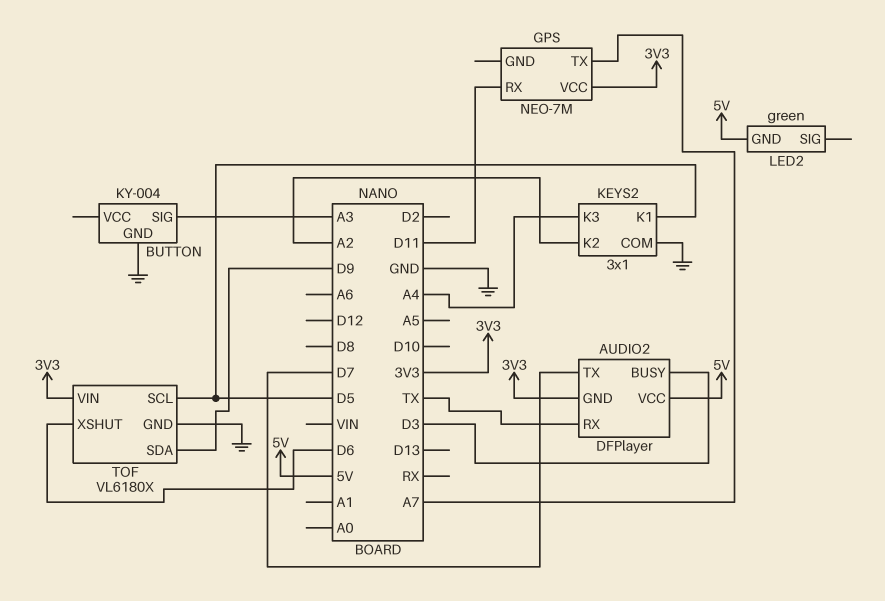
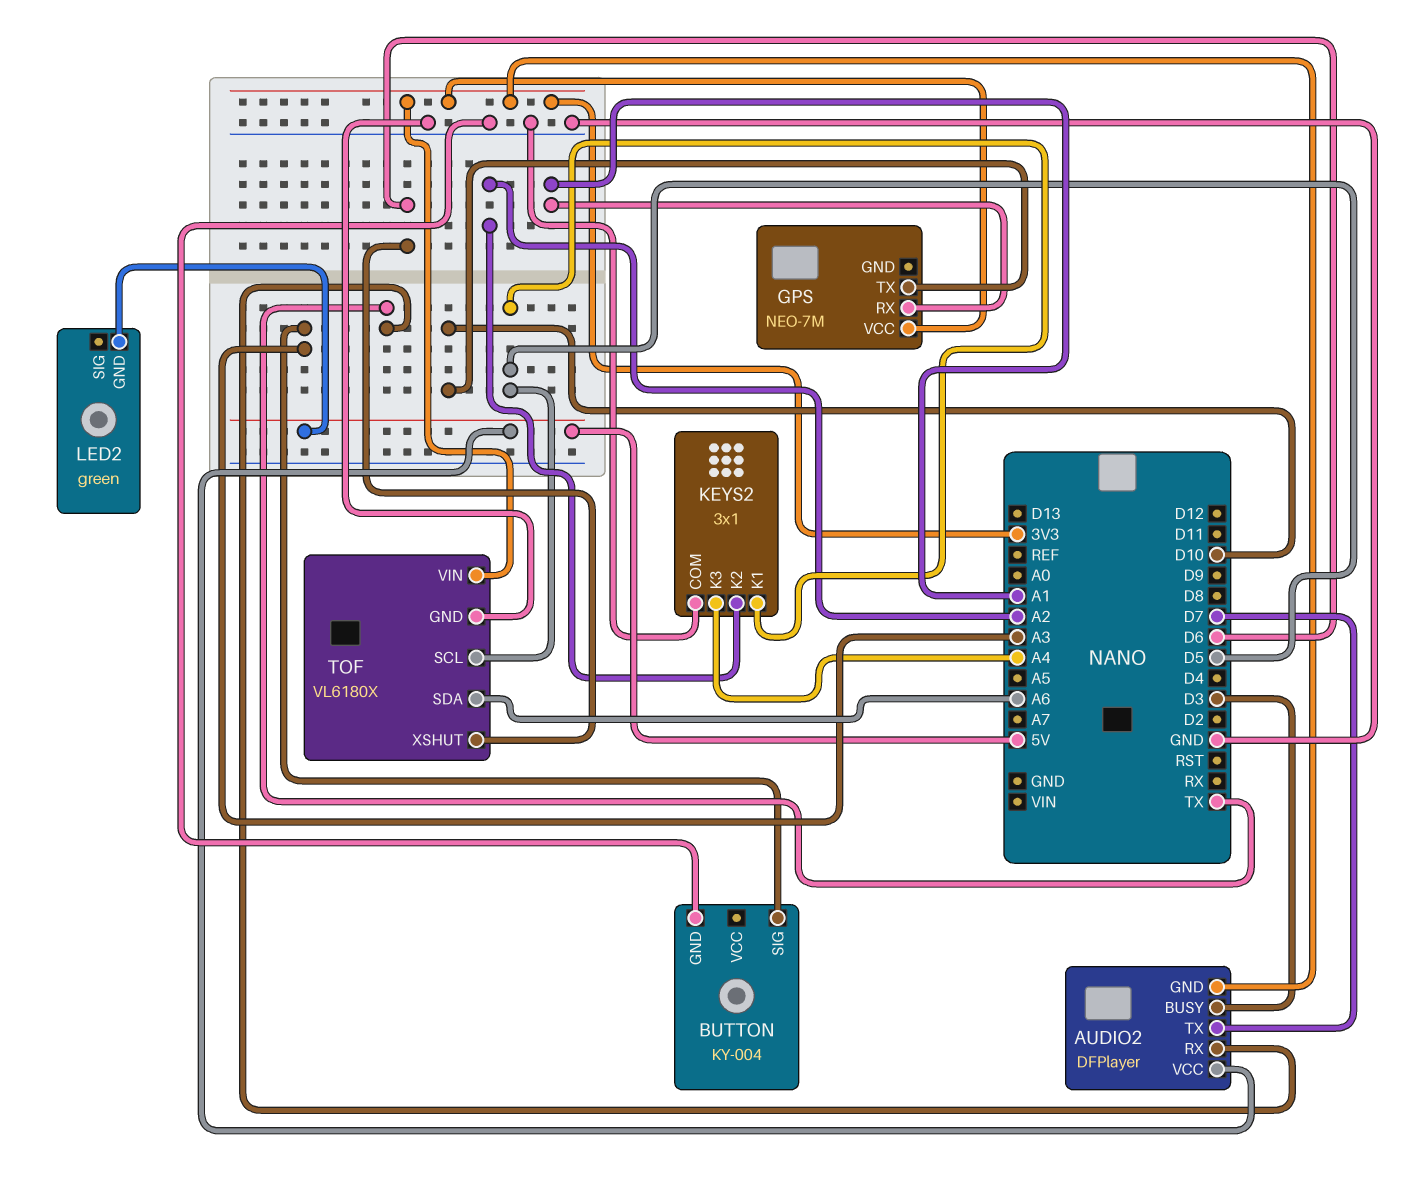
GPS pin RX: D11 -> A1
GPS pin TX: A7 -> D10
TOF pin SDA: D9 -> A6

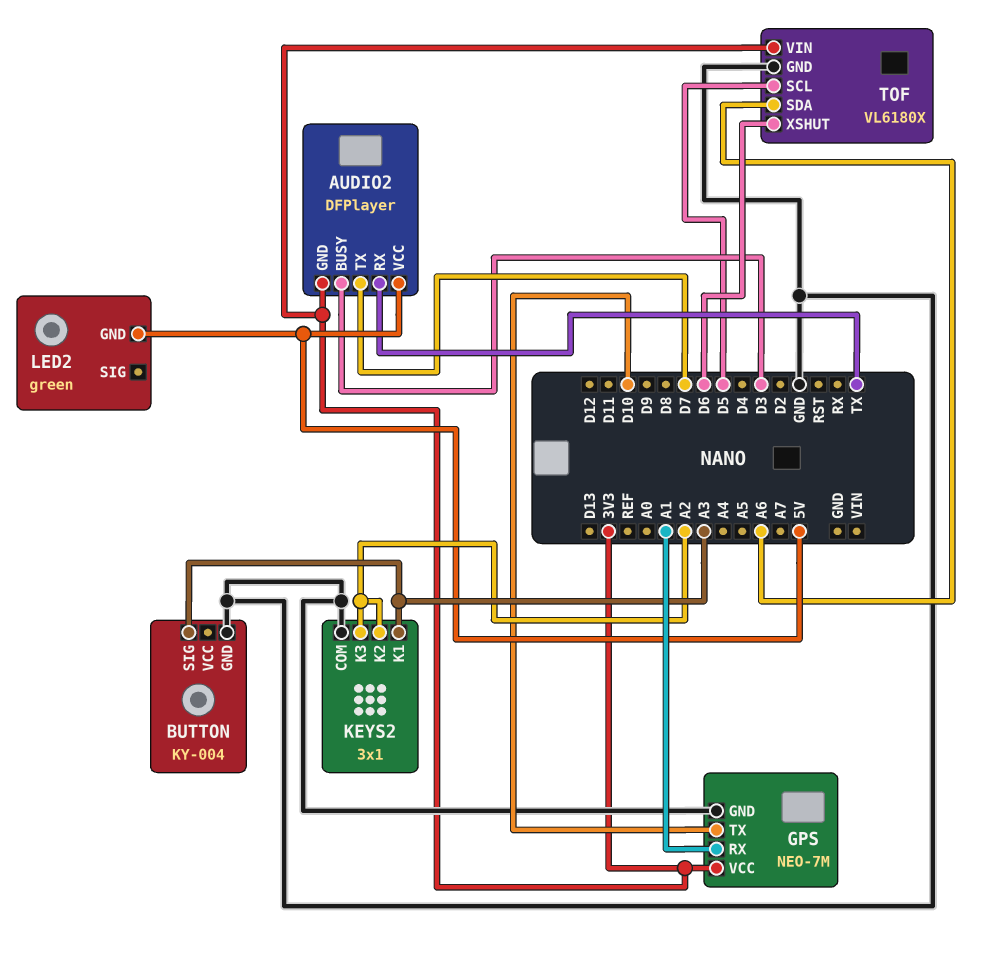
GPS pin GND: none -> GND
KEYS2 pin K1: D5 -> A3
KEYS2 pin K3: A4 -> A2

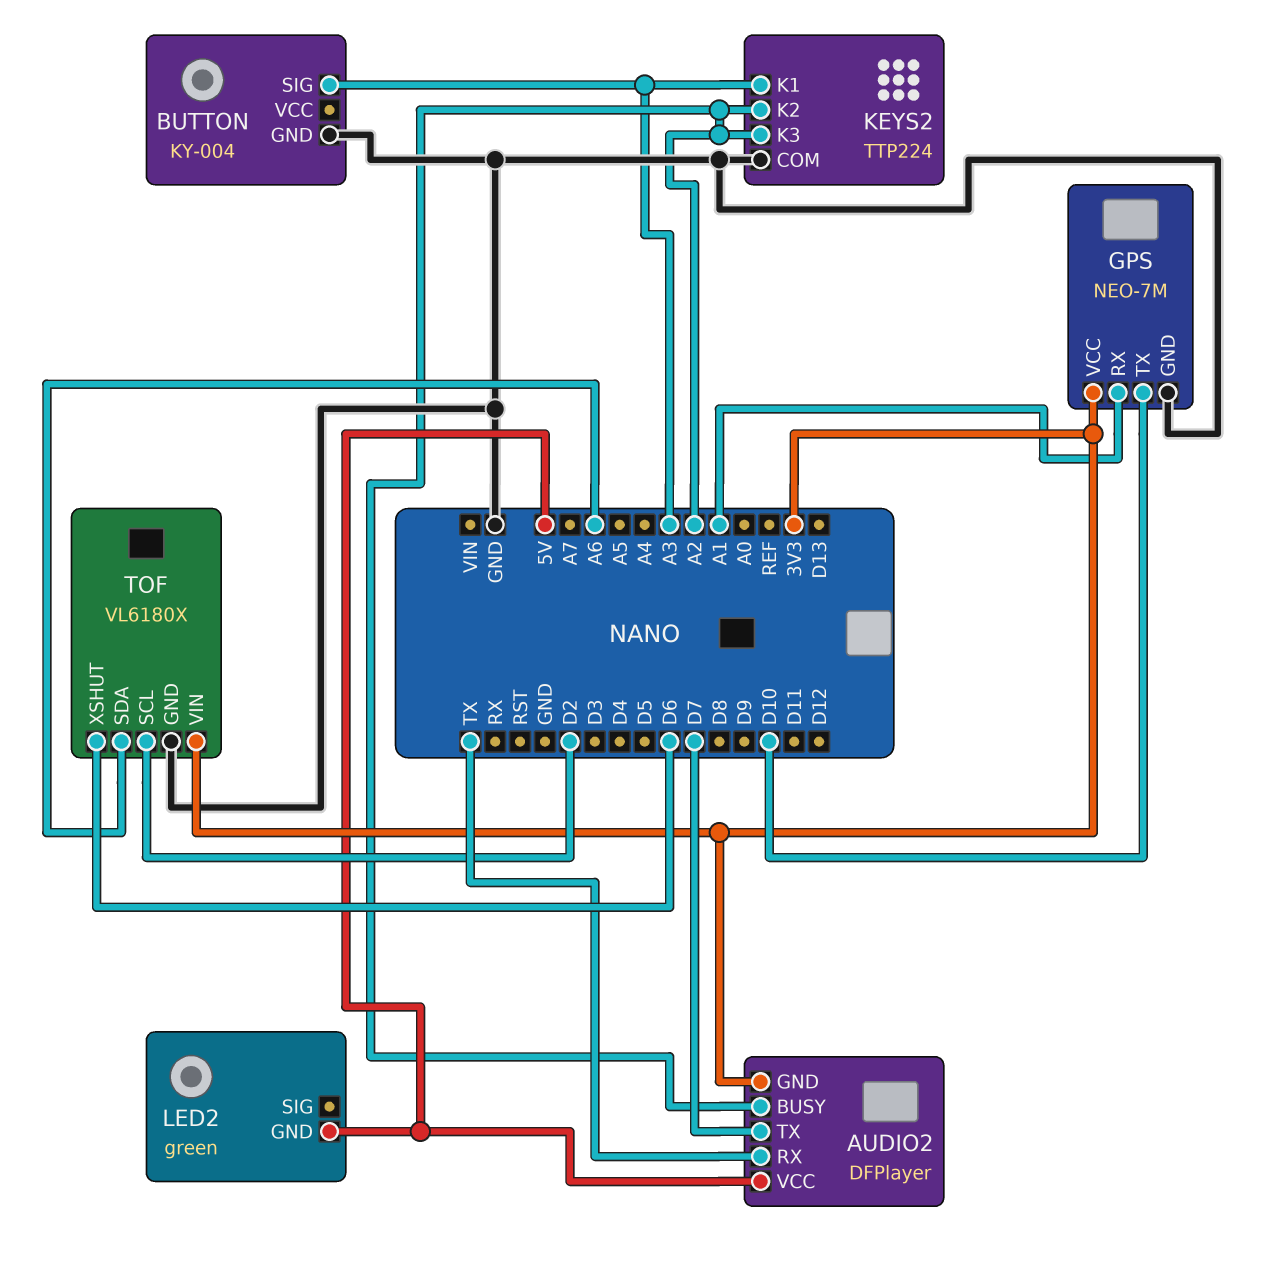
AUDIO2 pin BUSY: D3 -> A2
KEYS2: 3x1 -> TTP224
TOF pin SCL: D5 -> D2

